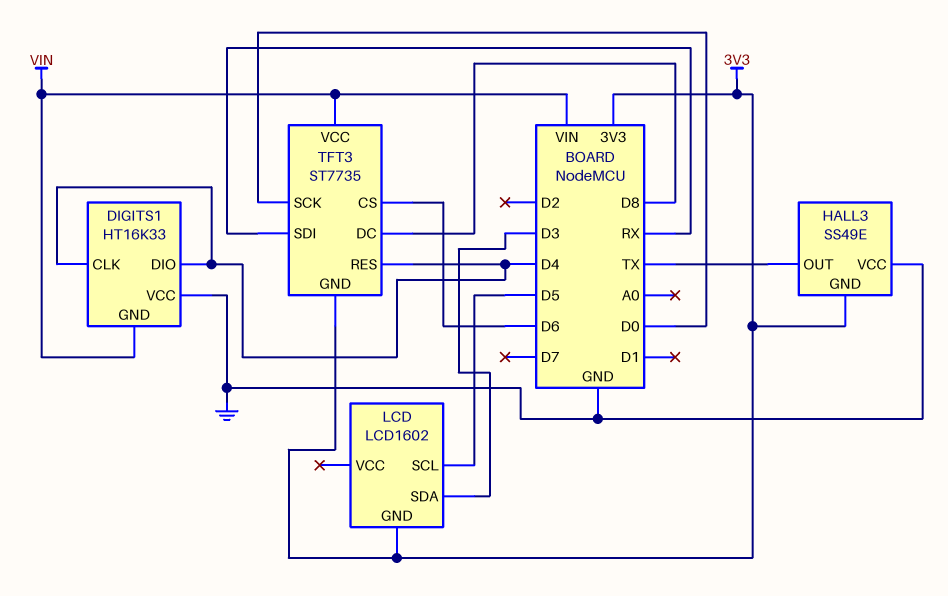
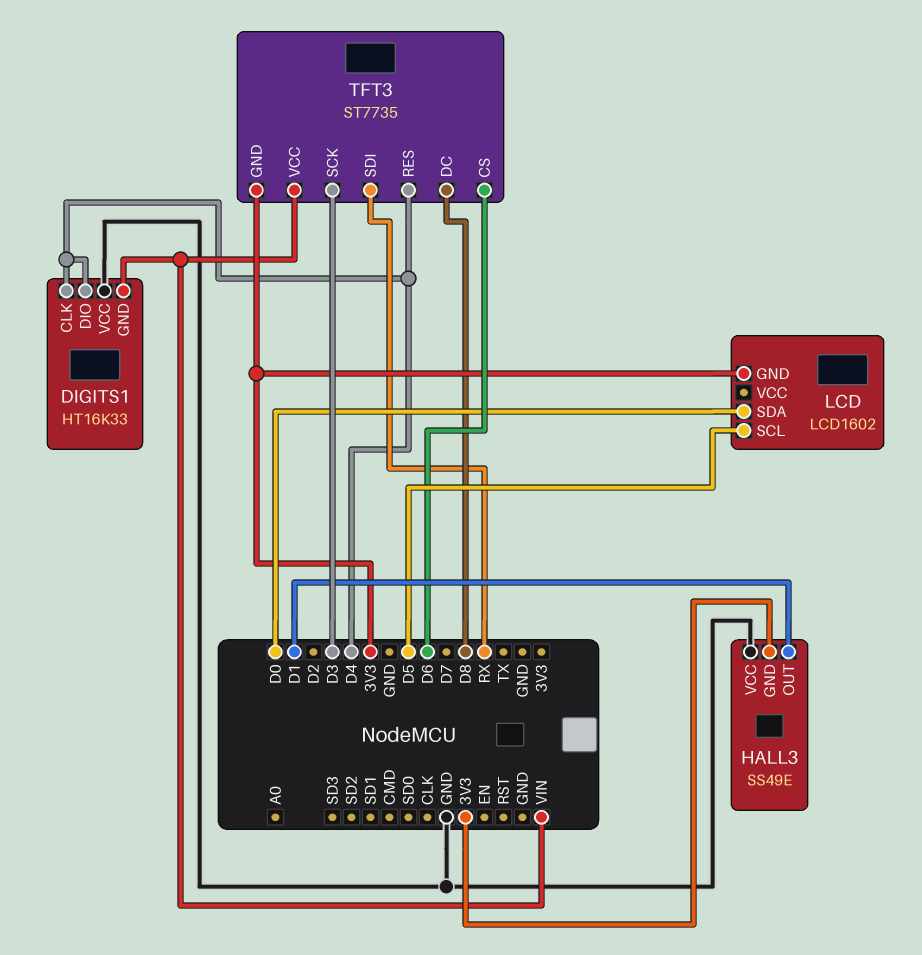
HALL3 pin OUT: TX -> D1
LCD pin SDA: D3 -> D0
TFT3 pin SCK: D0 -> D3

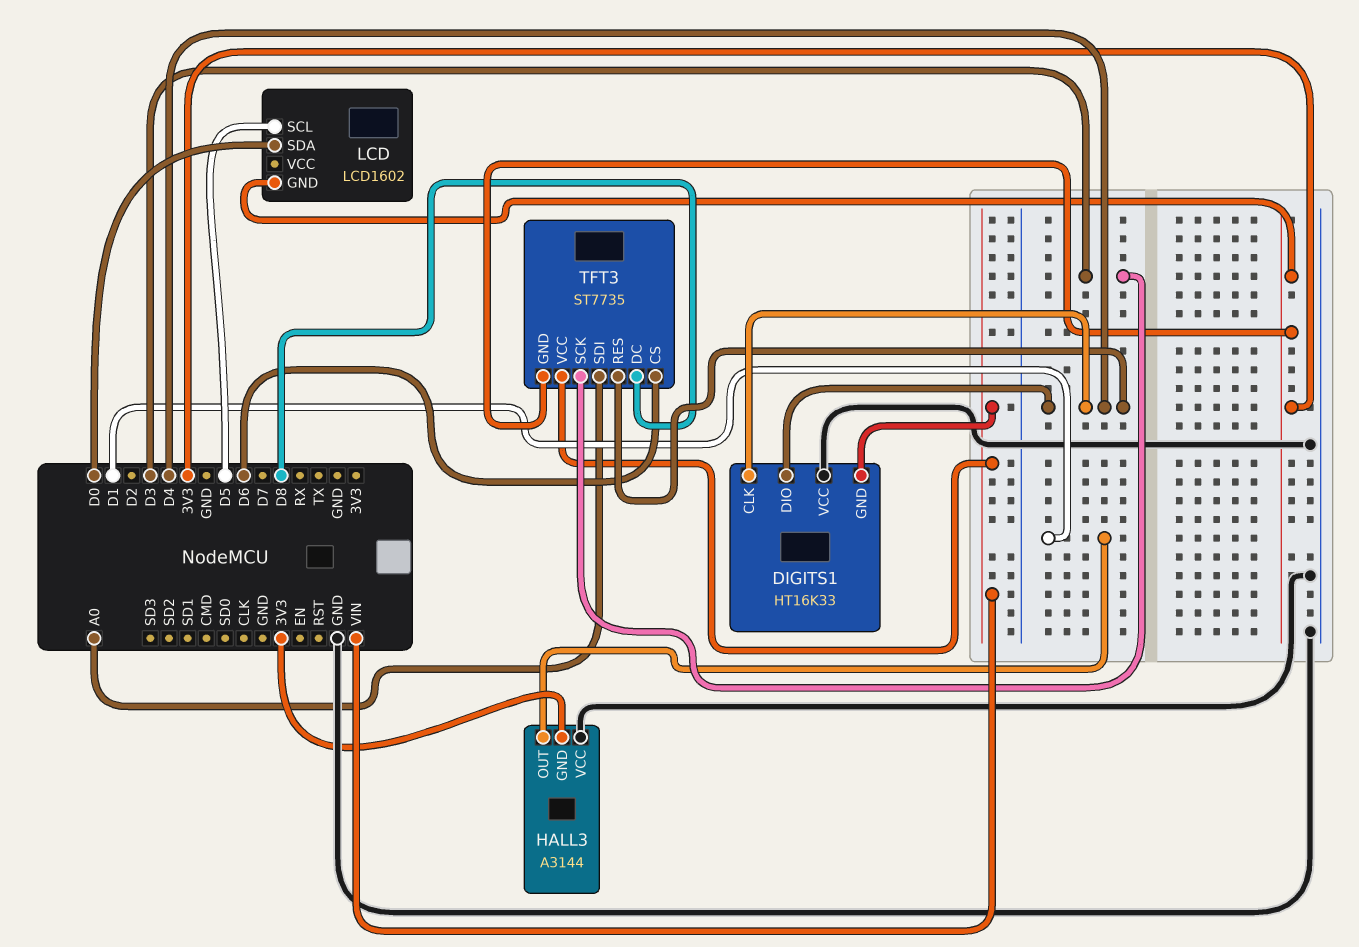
HALL3: SS49E -> A3144
TFT3 pin SDI: RX -> A0

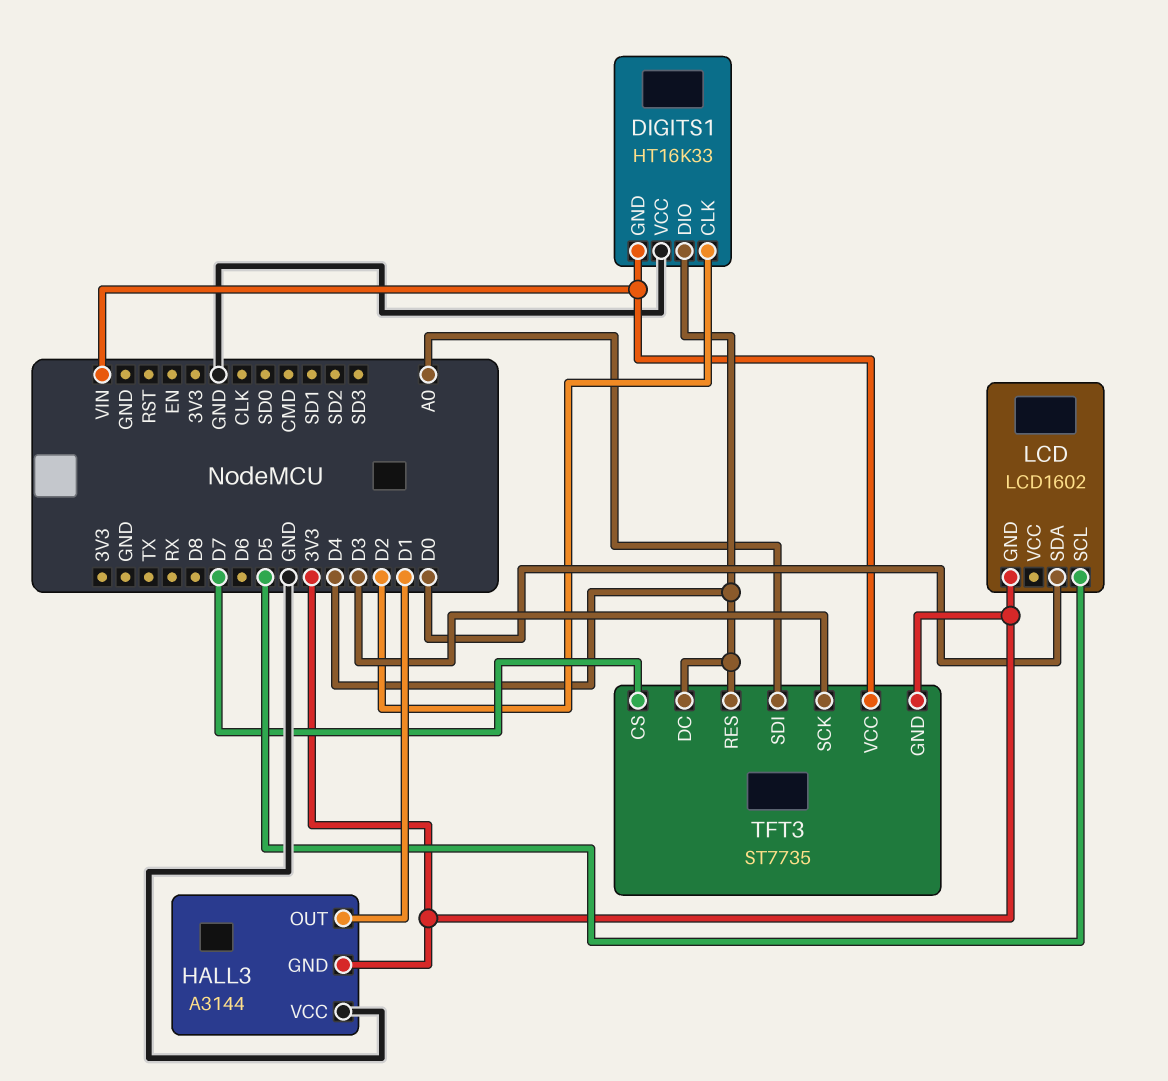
DIGITS1 pin CLK: D4 -> D2
TFT3 pin CS: D6 -> D7
TFT3 pin DC: D8 -> D4

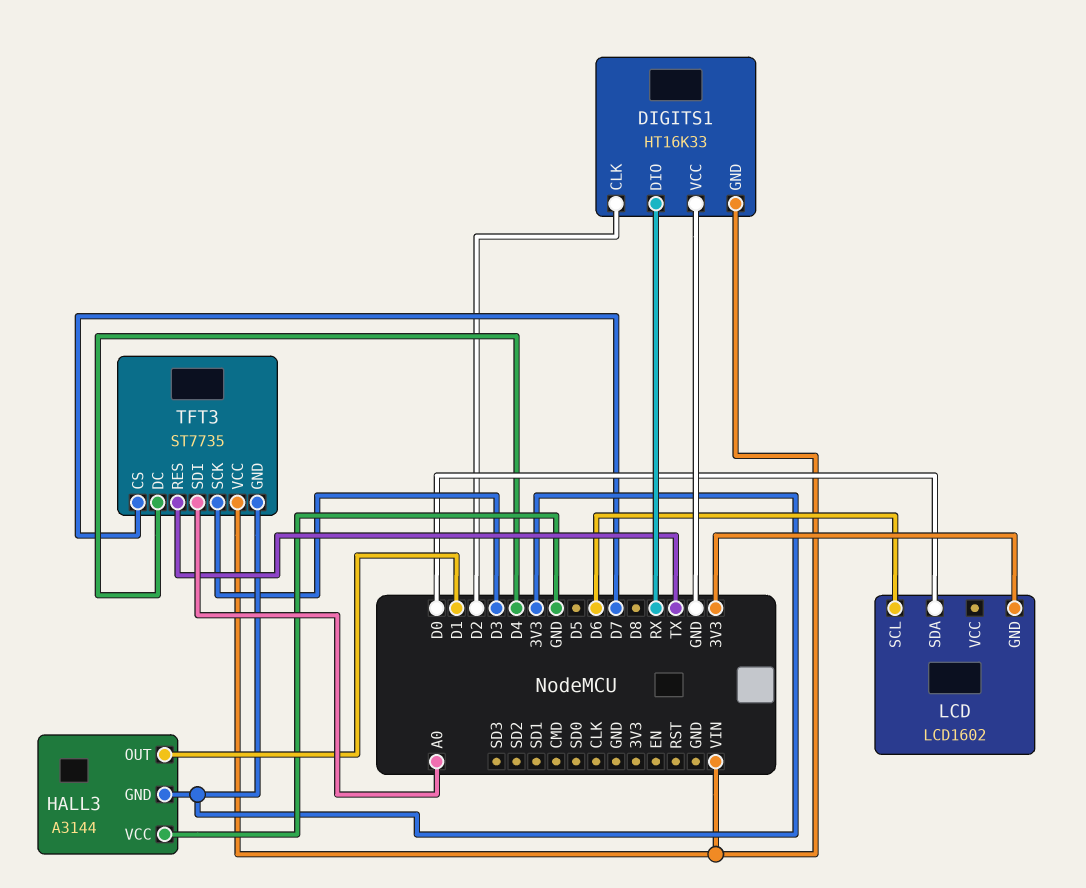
DIGITS1 pin DIO: D4 -> RX
LCD pin SCL: D5 -> D6
TFT3 pin RES: D4 -> TX

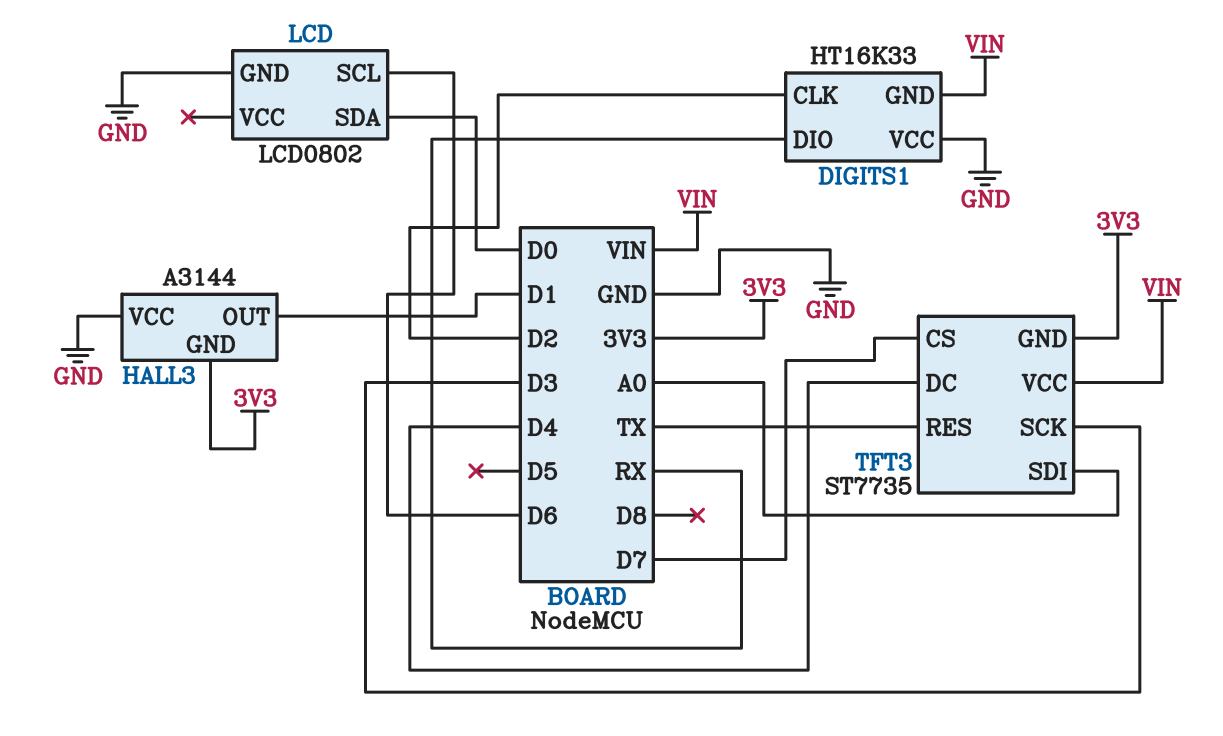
LCD: LCD1602 -> LCD0802
LCD pin GND: 3V3 -> GND

